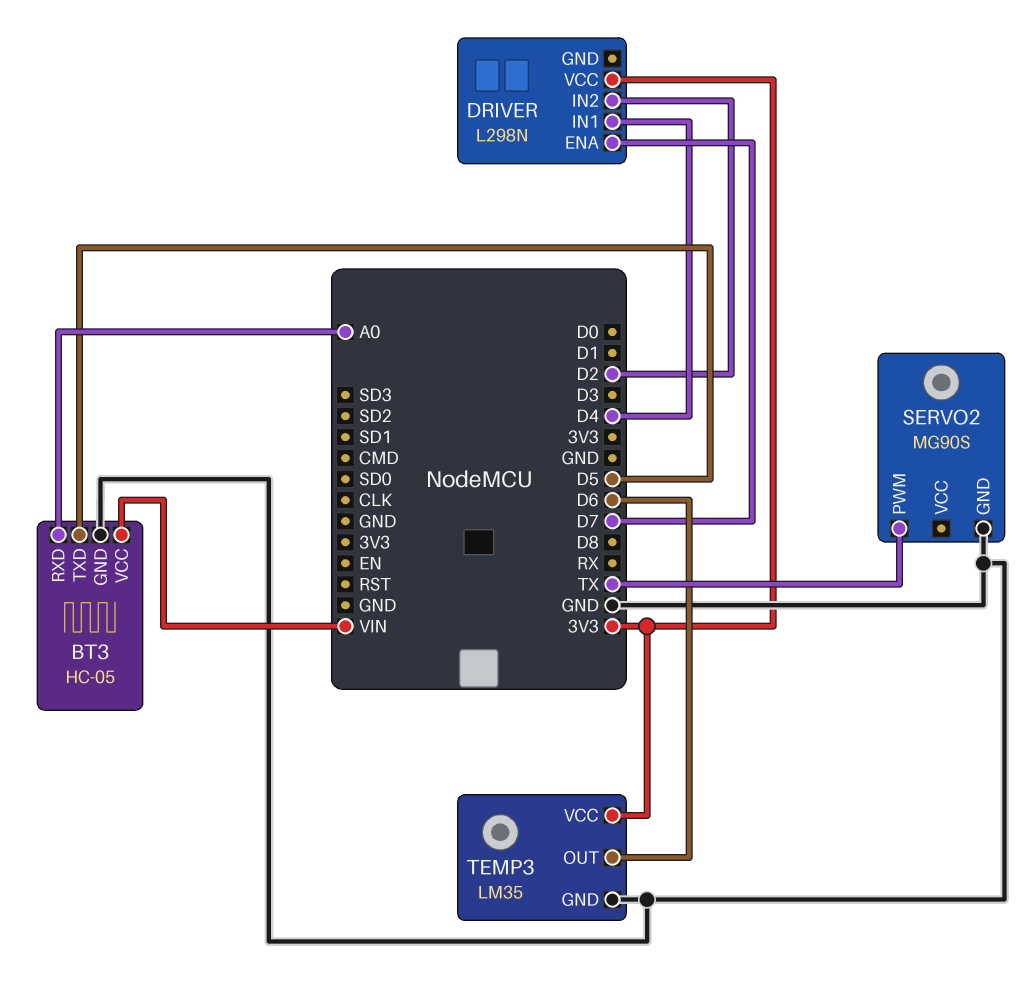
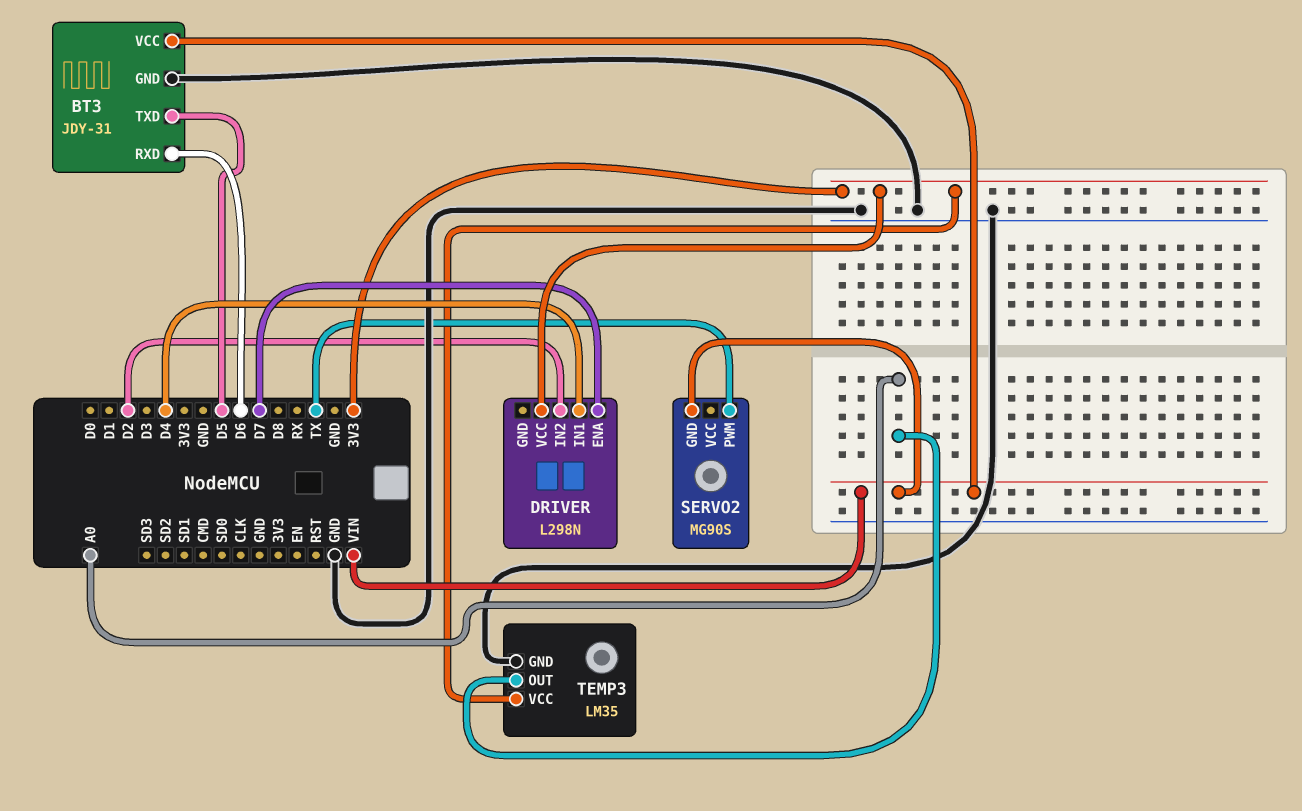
BT3: HC-05 -> JDY-31
BT3 pin RXD: A0 -> D6
SERVO2 pin GND: GND -> VIN
TEMP3 pin OUT: D6 -> A0

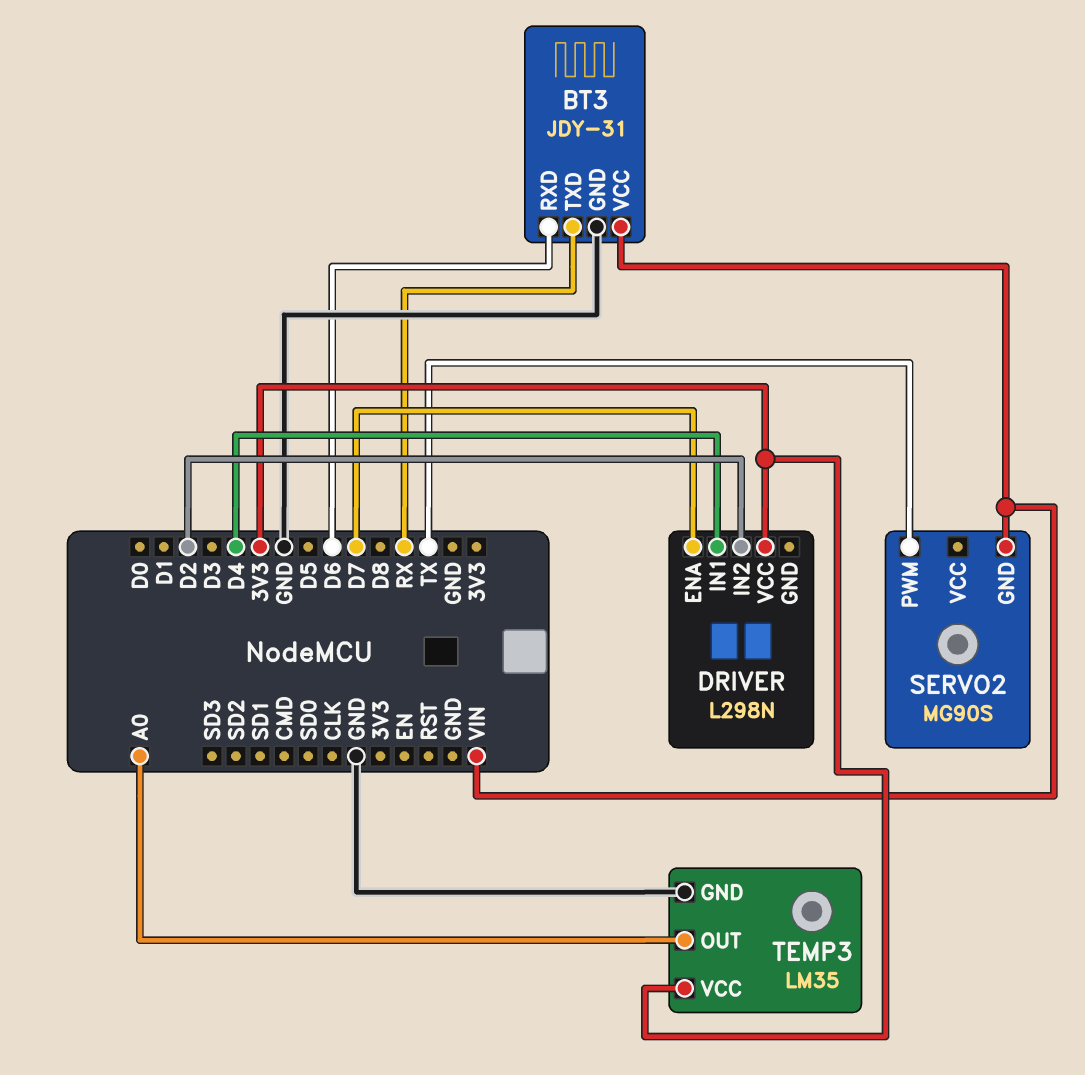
BT3 pin TXD: D5 -> RX

